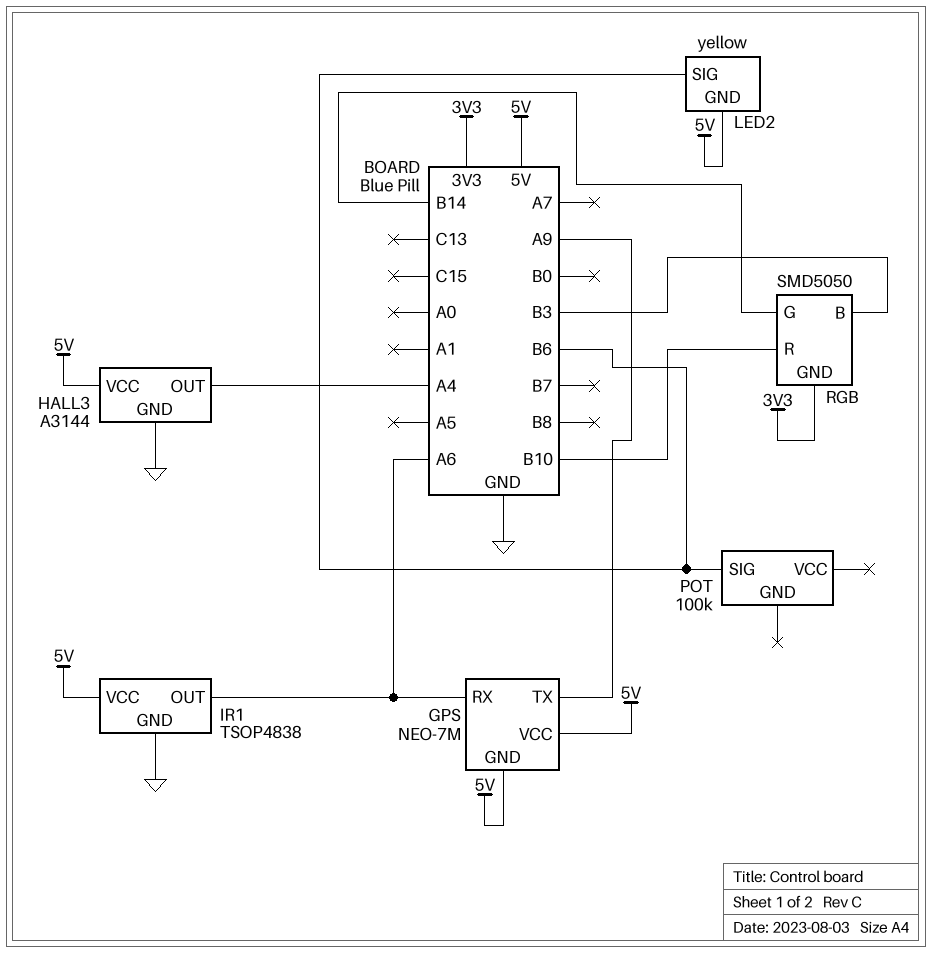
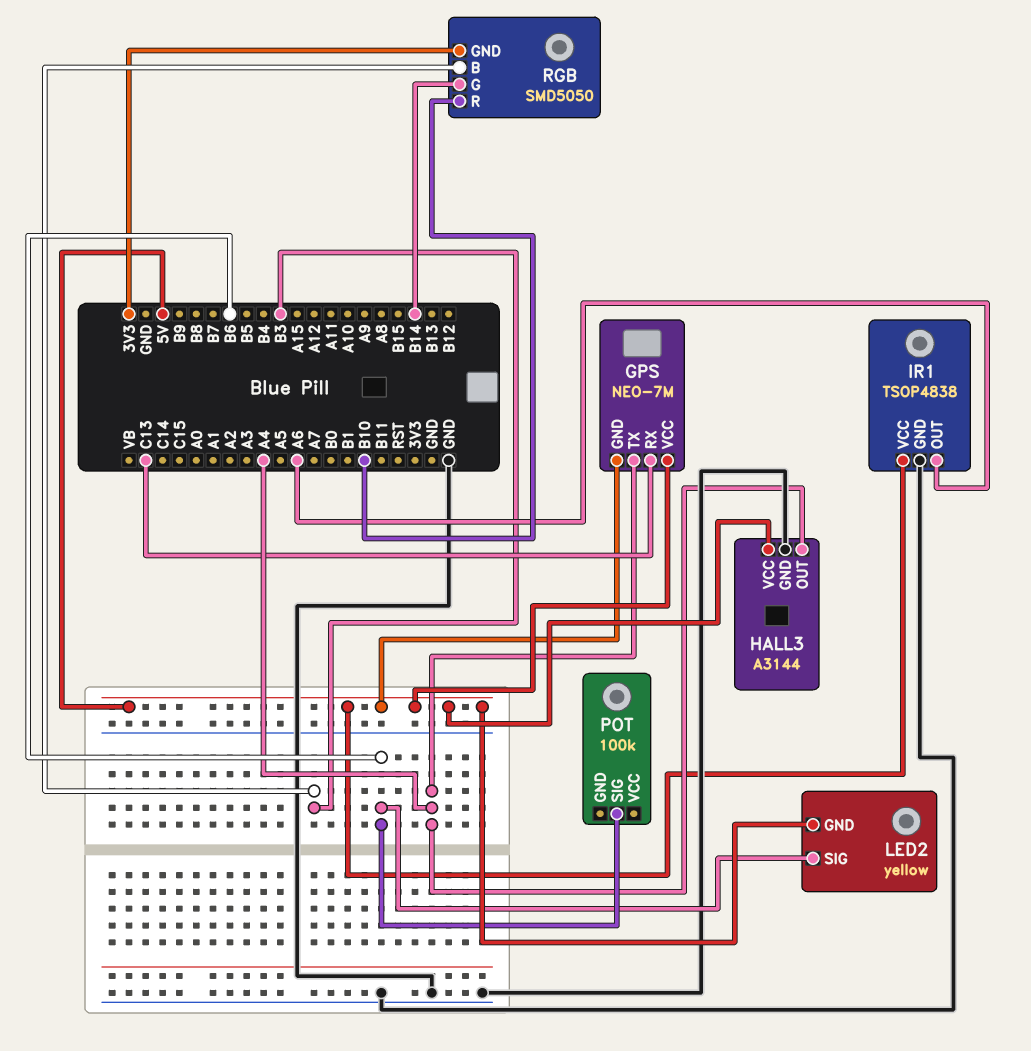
GPS pin RX: A6 -> C13
GPS pin TX: A9 -> A4

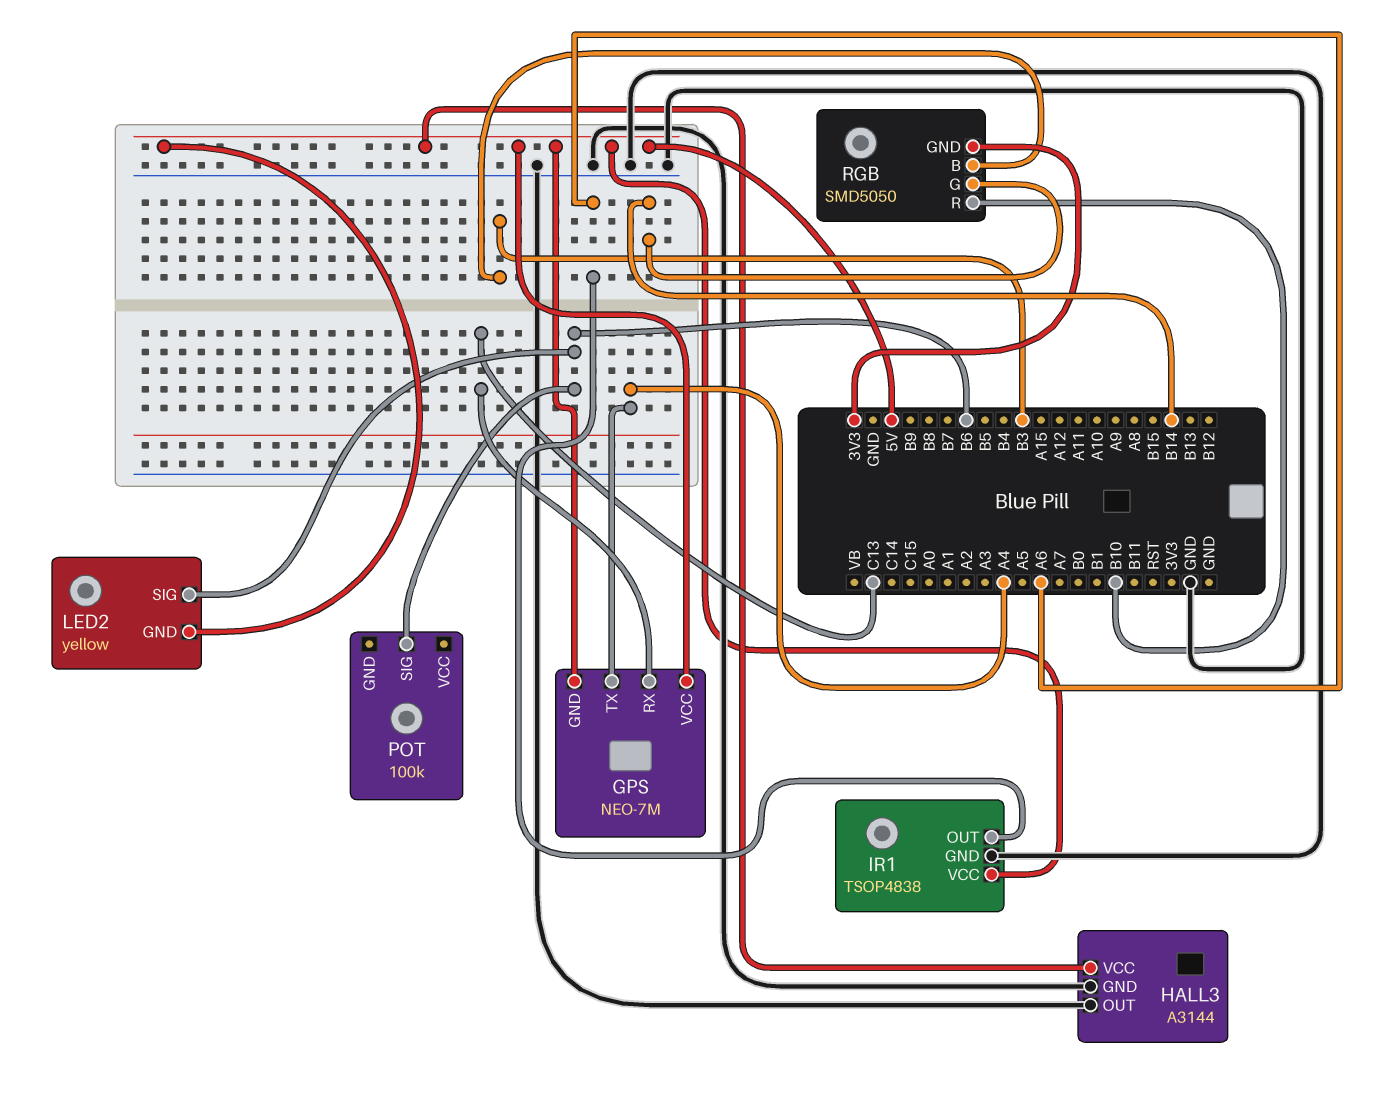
HALL3 pin OUT: A4 -> GND

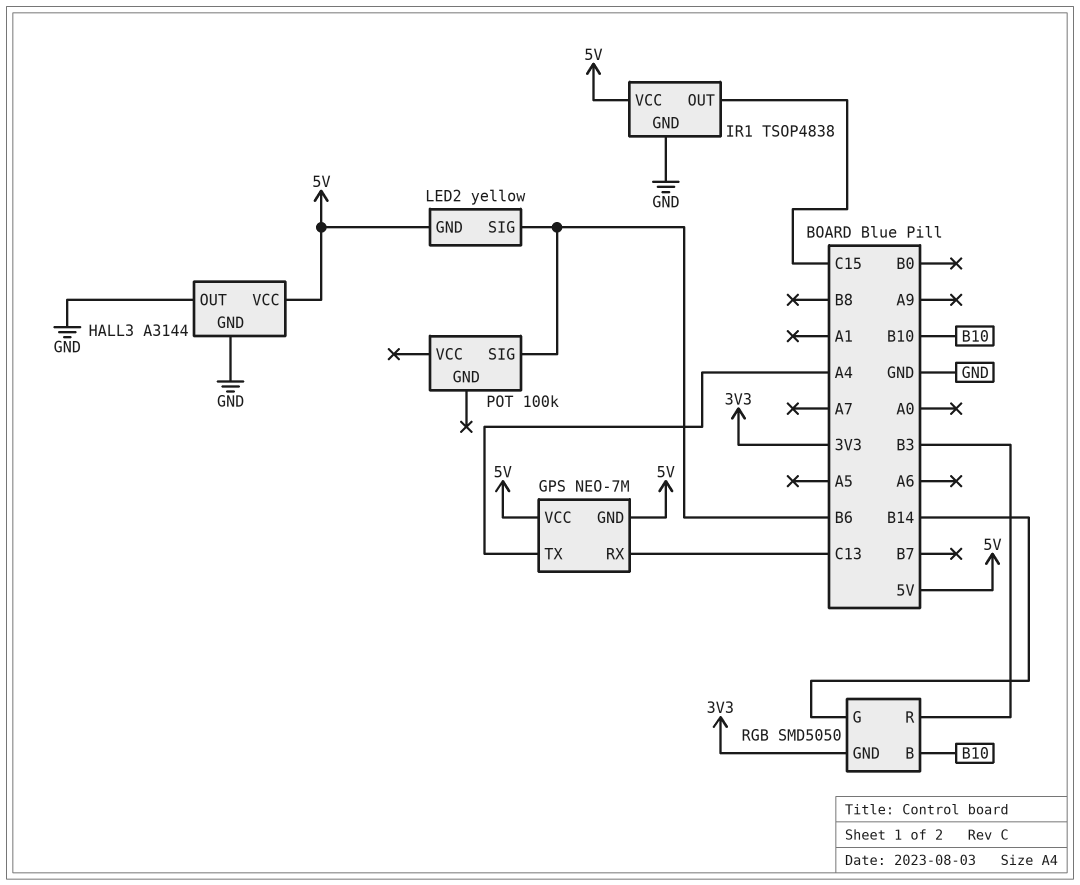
IR1 pin OUT: A6 -> C15
RGB pin B: B3 -> B10
RGB pin R: B10 -> B3

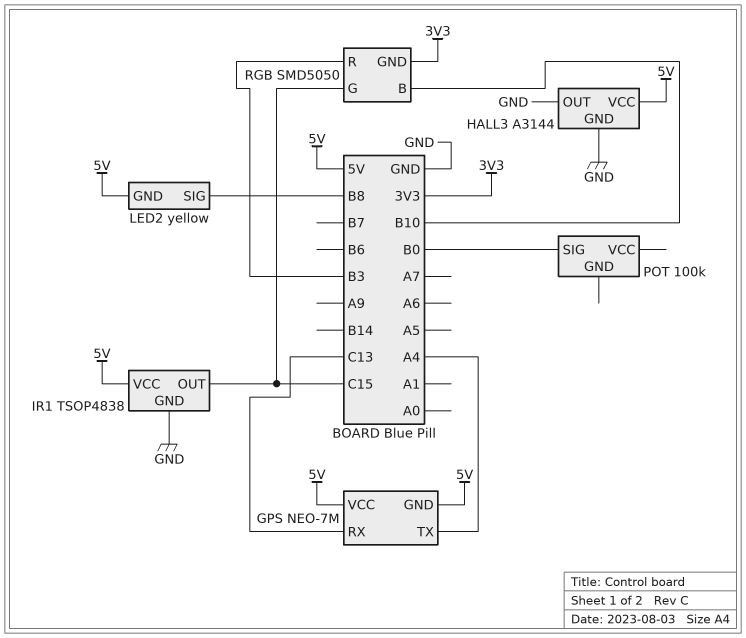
LED2 pin SIG: B6 -> B8
POT pin SIG: B6 -> B0
RGB pin G: B14 -> C15

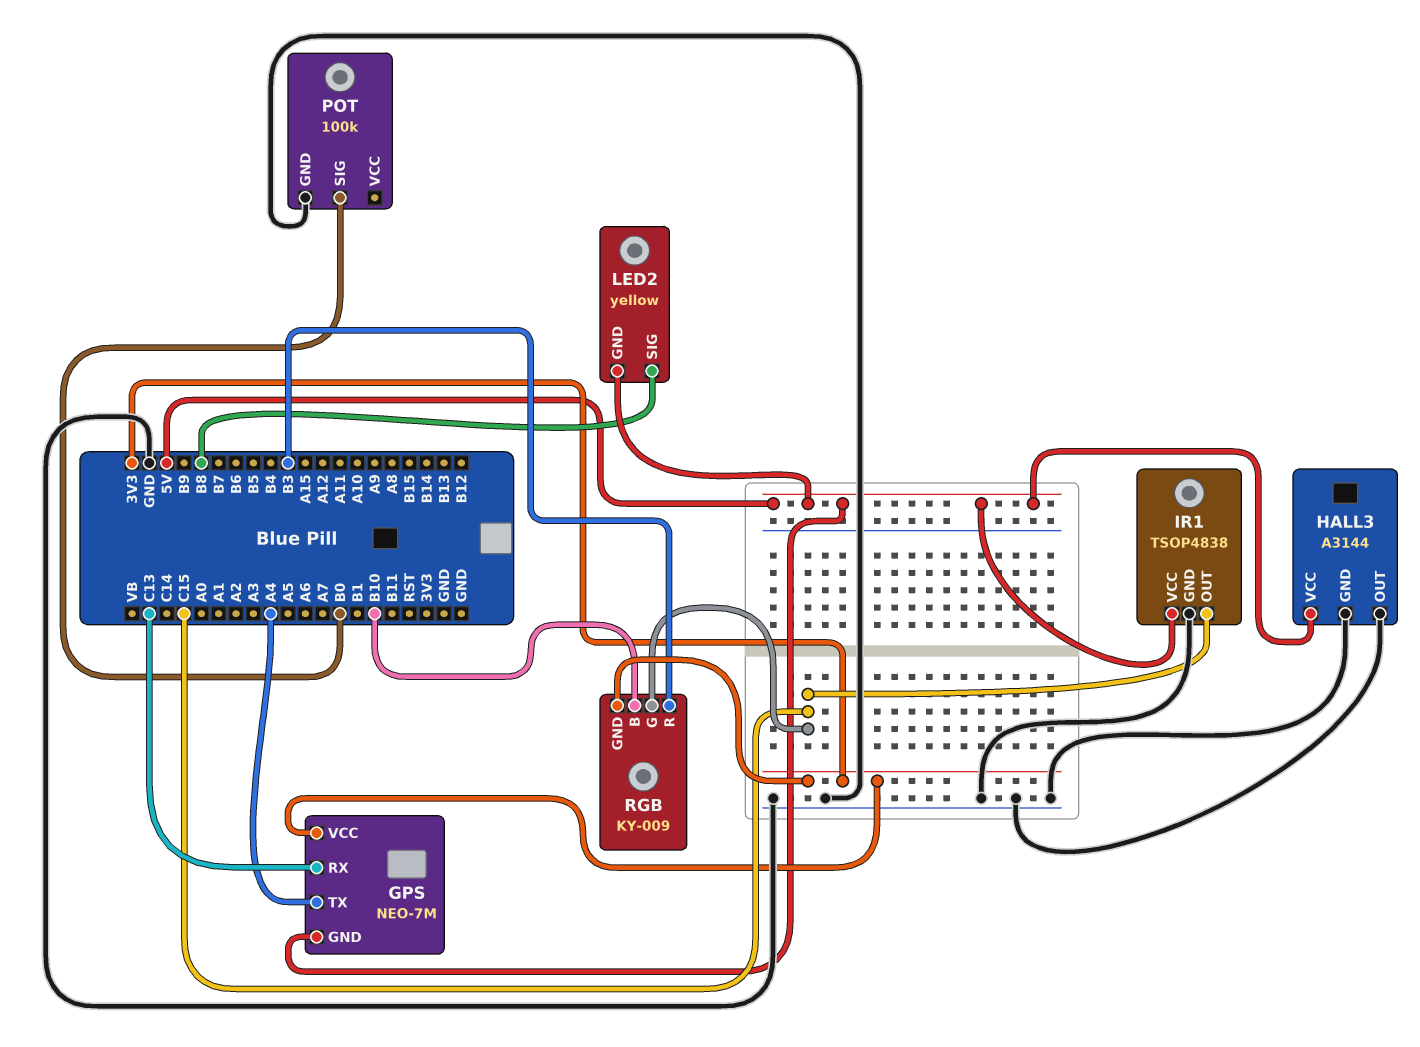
GPS pin VCC: 5V -> 3V3
POT pin GND: none -> GND
RGB: SMD5050 -> KY-009

